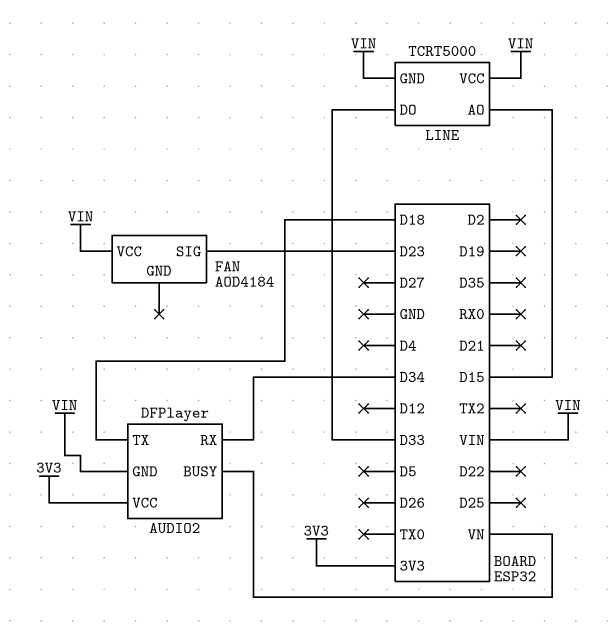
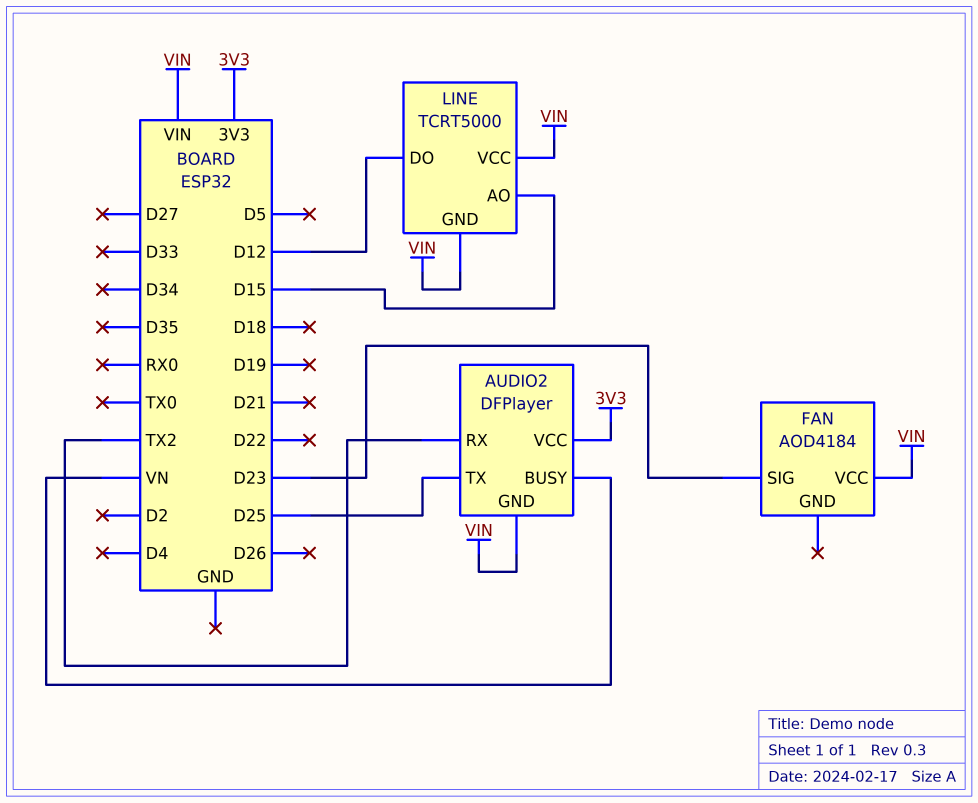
AUDIO2 pin RX: D34 -> TX2
AUDIO2 pin TX: D18 -> D25
LINE pin DO: D33 -> D12

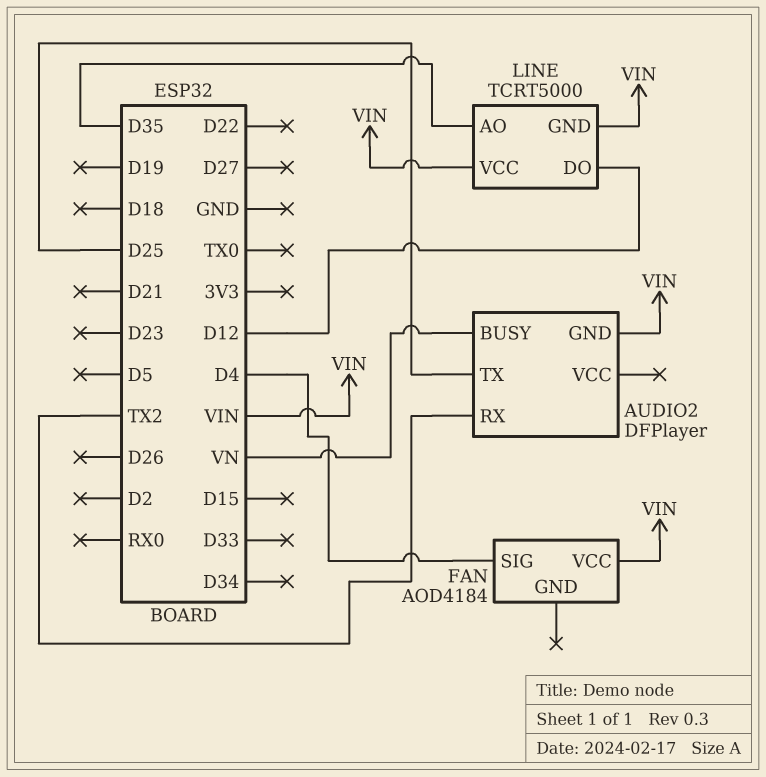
AUDIO2 pin VCC: 3V3 -> none
FAN pin SIG: D23 -> D4
LINE pin AO: D15 -> D35

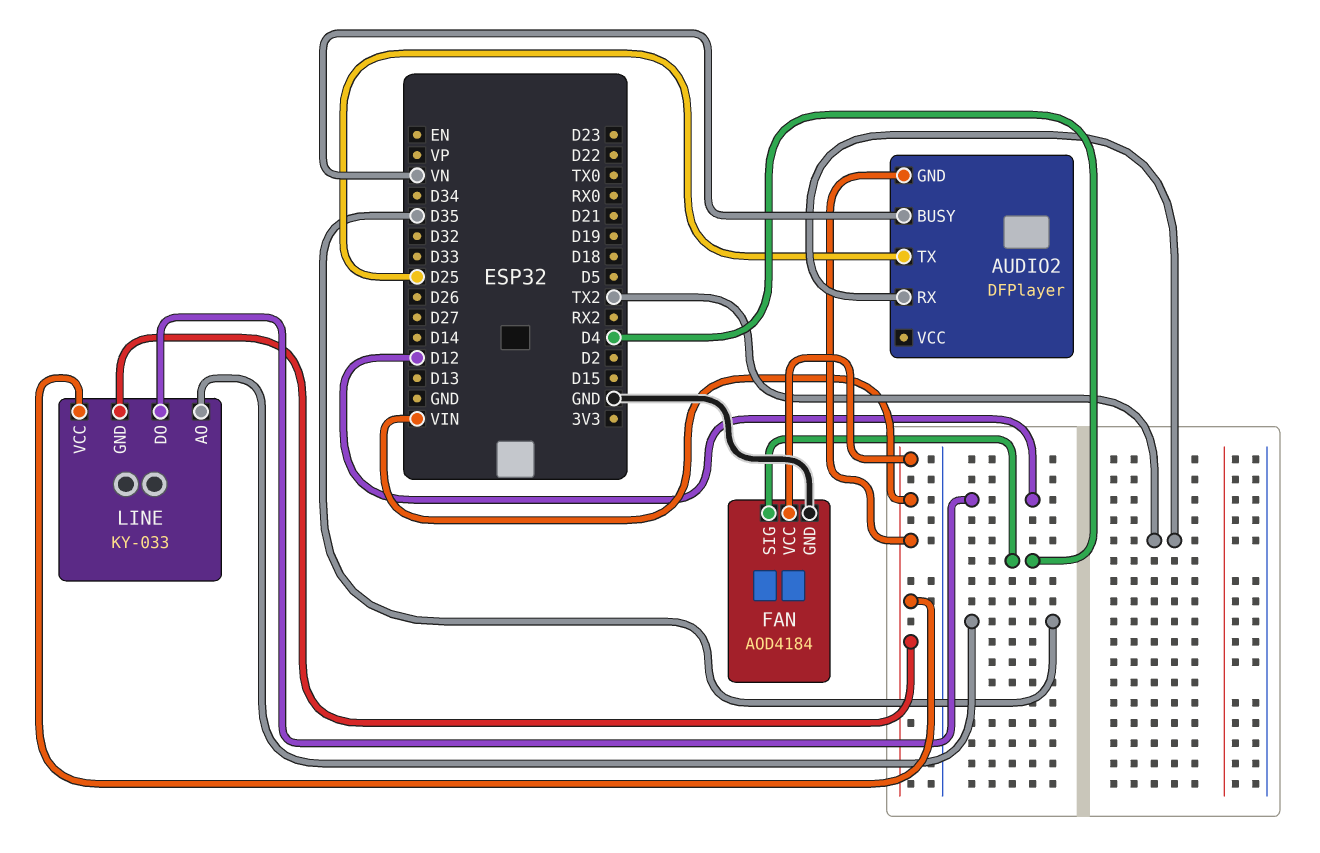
FAN pin GND: none -> GND
LINE: TCRT5000 -> KY-033

